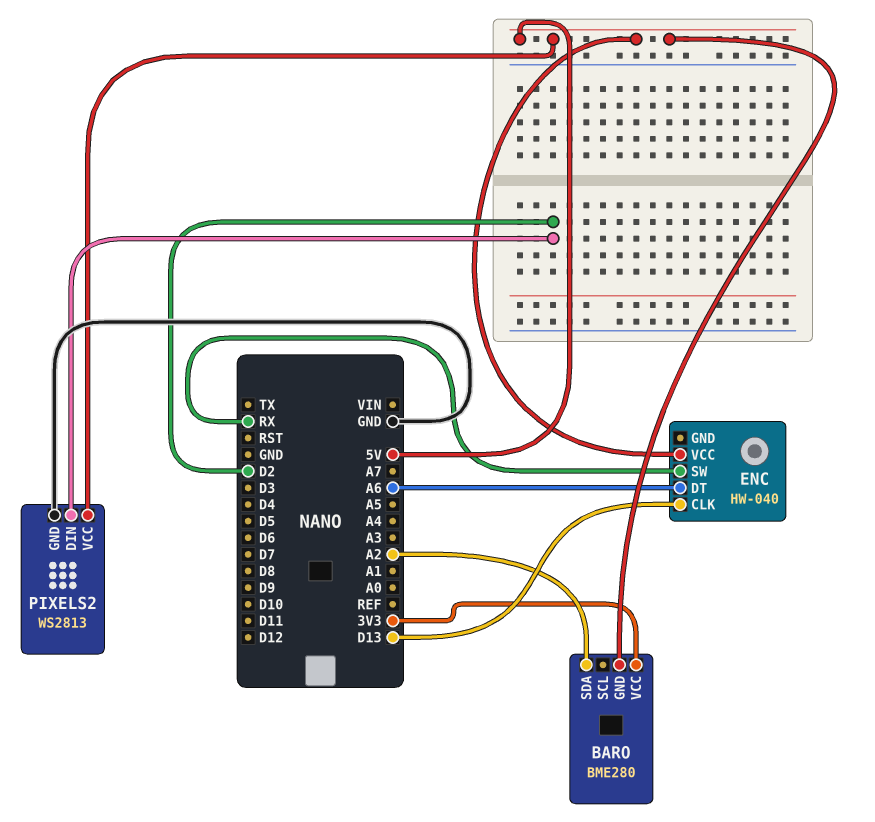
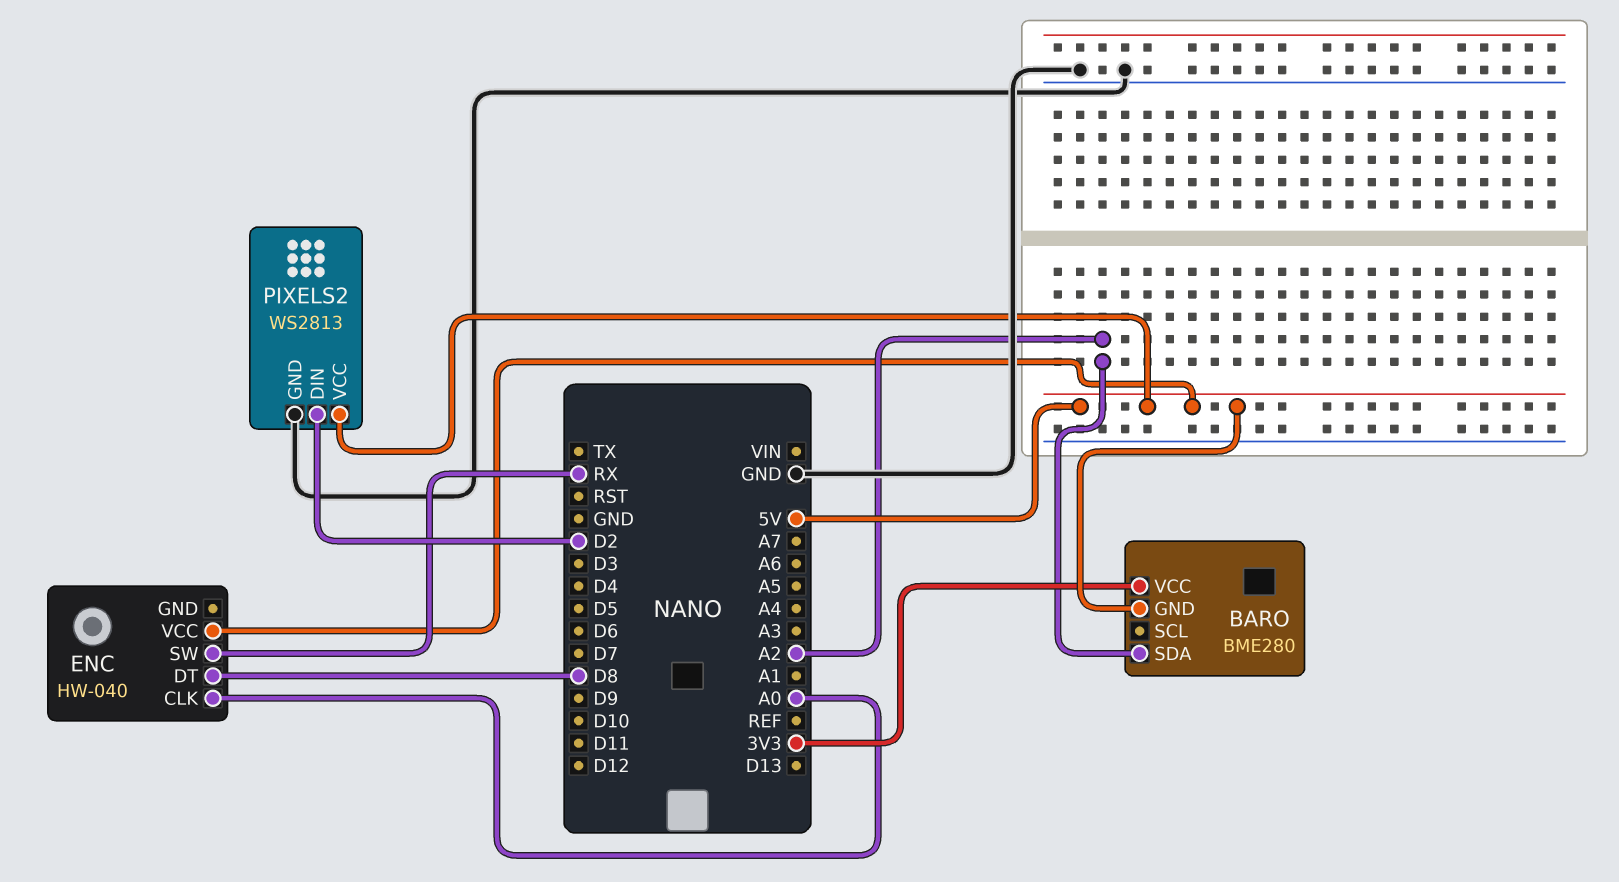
ENC pin CLK: D13 -> A0
ENC pin DT: A6 -> D8

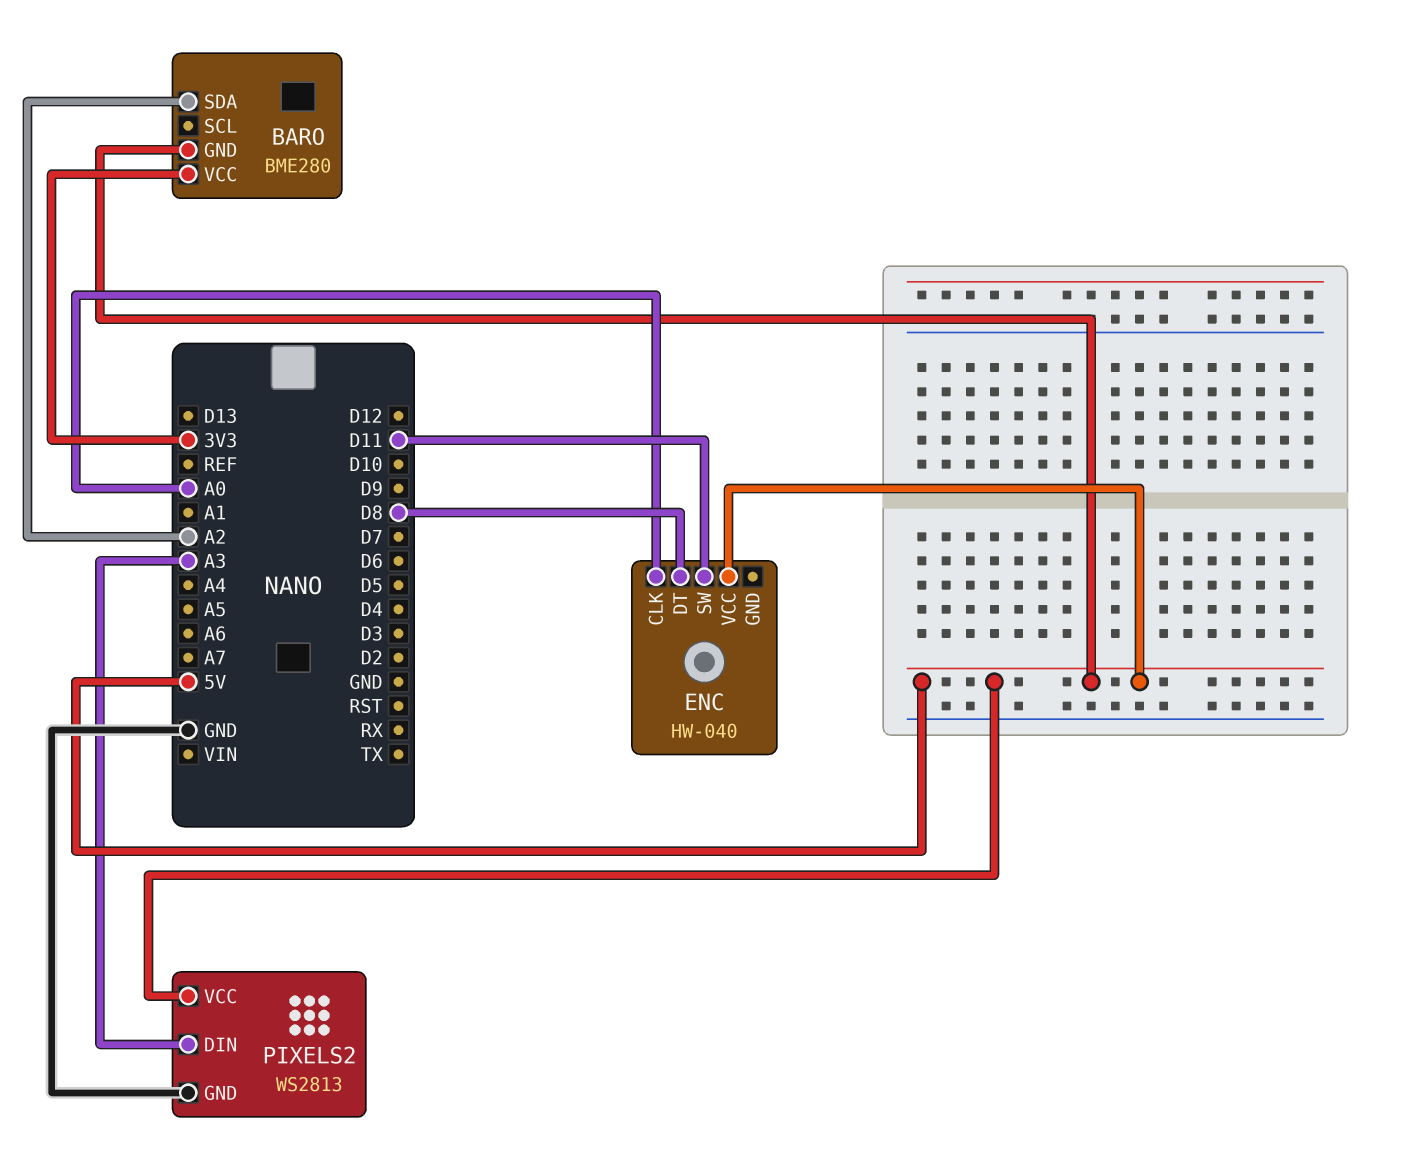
ENC pin SW: RX -> D11
PIXELS2 pin DIN: D2 -> A3

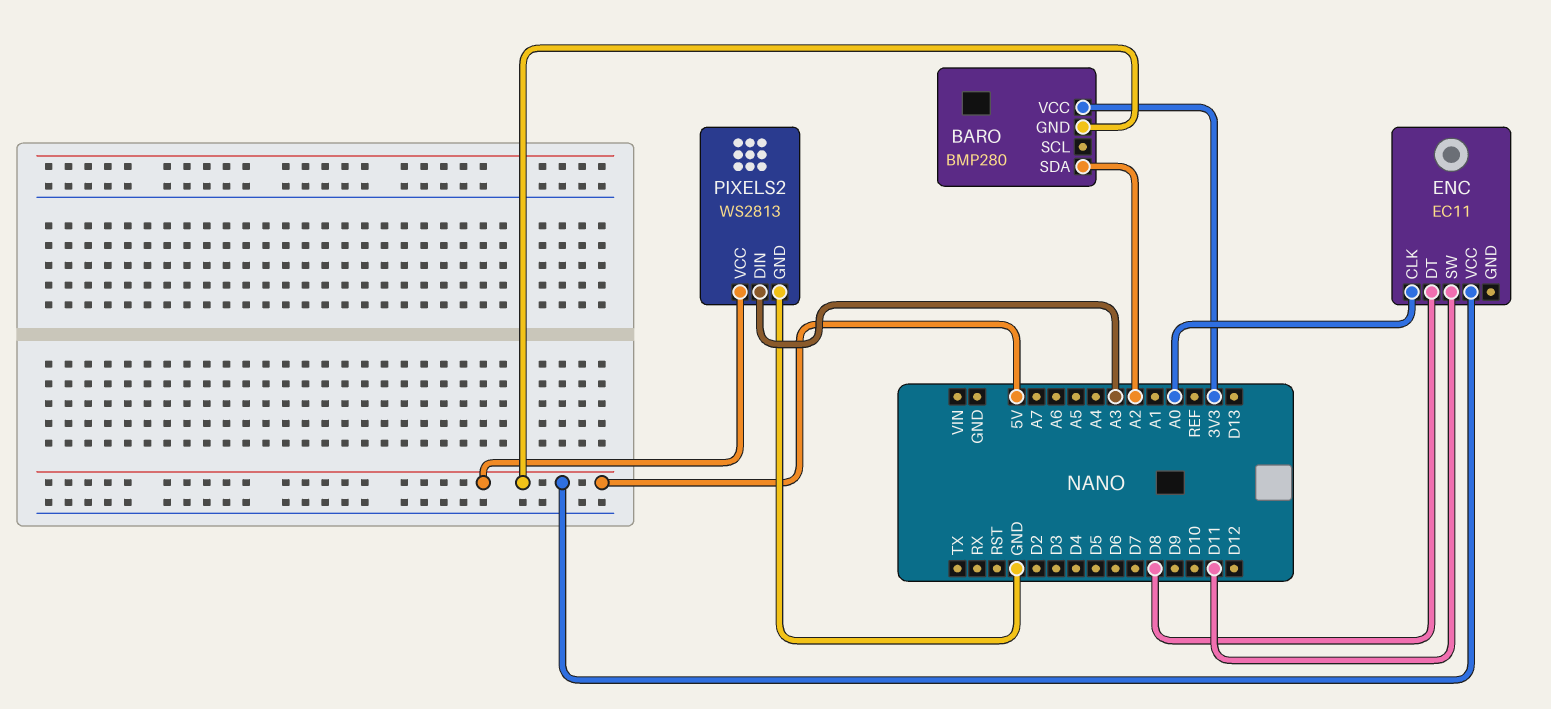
BARO: BME280 -> BMP280
ENC: HW-040 -> EC11

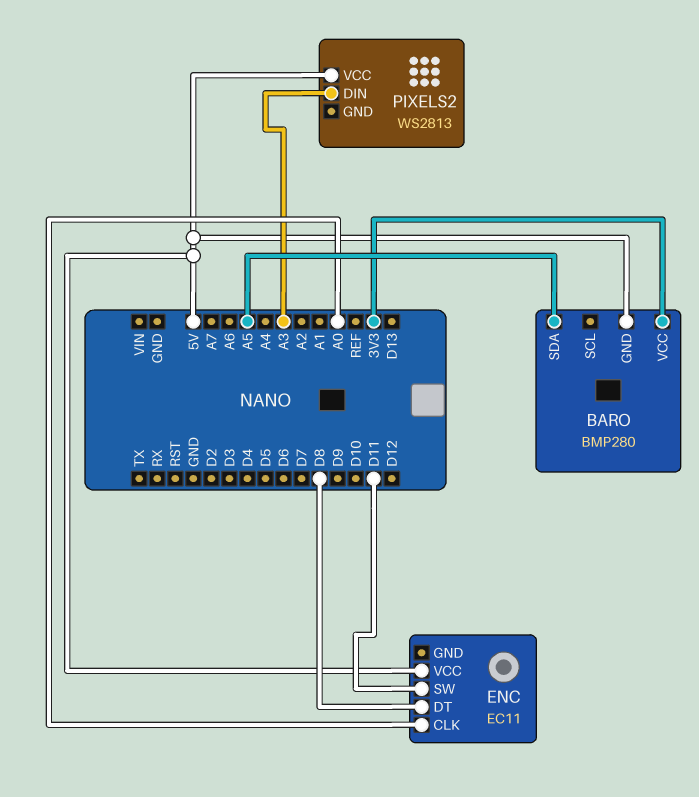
BARO pin SDA: A2 -> A5
PIXELS2 pin GND: GND -> none

